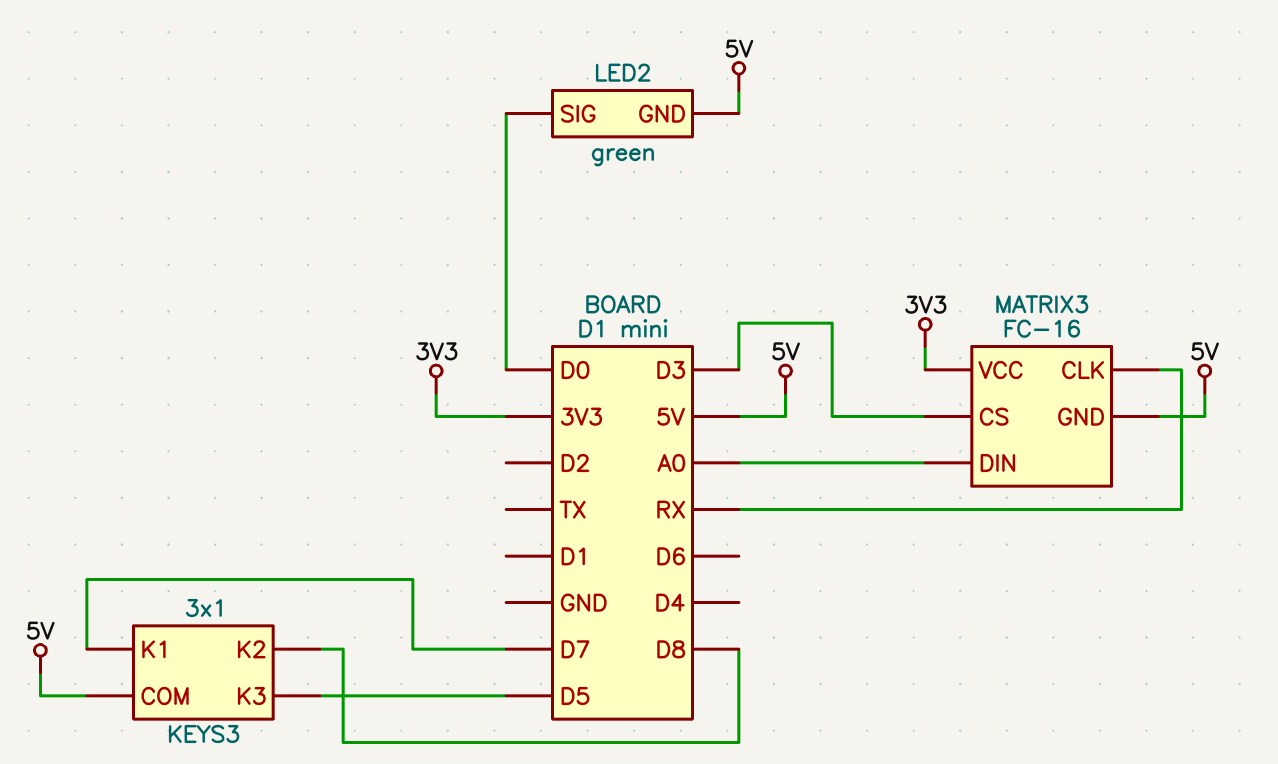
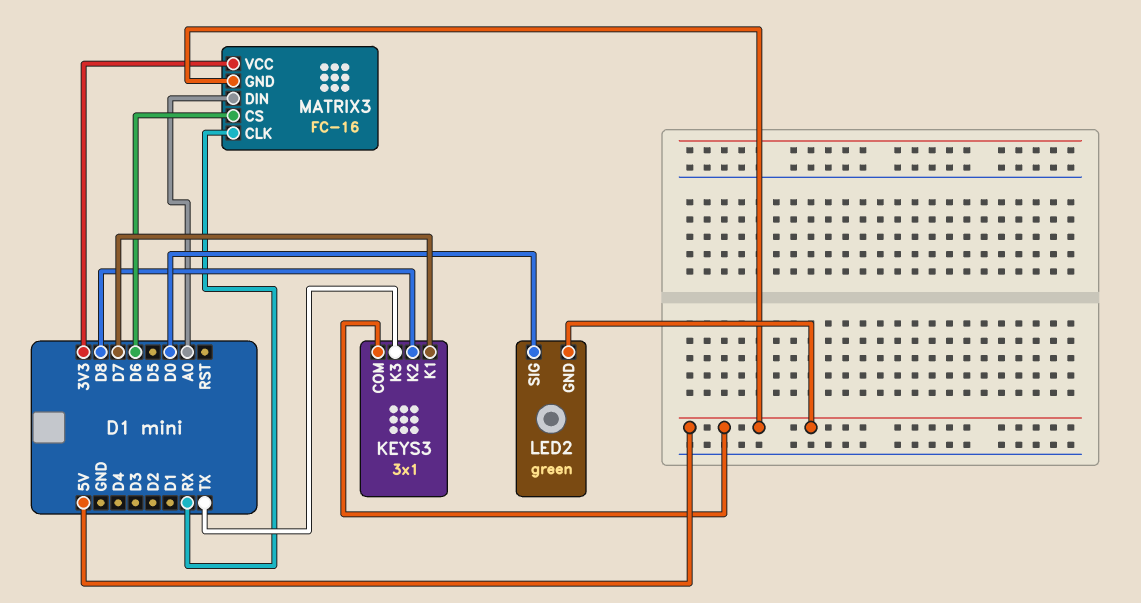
KEYS3 pin K3: D5 -> TX
MATRIX3 pin CS: D3 -> D6

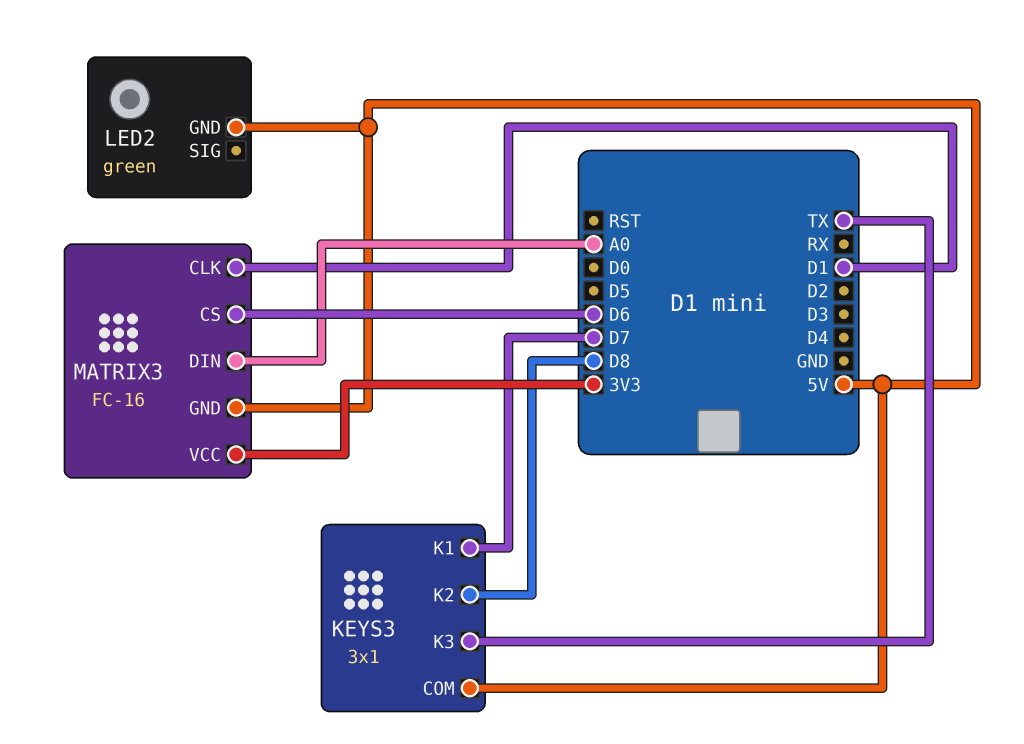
LED2 pin SIG: D0 -> none
MATRIX3 pin CLK: RX -> D1

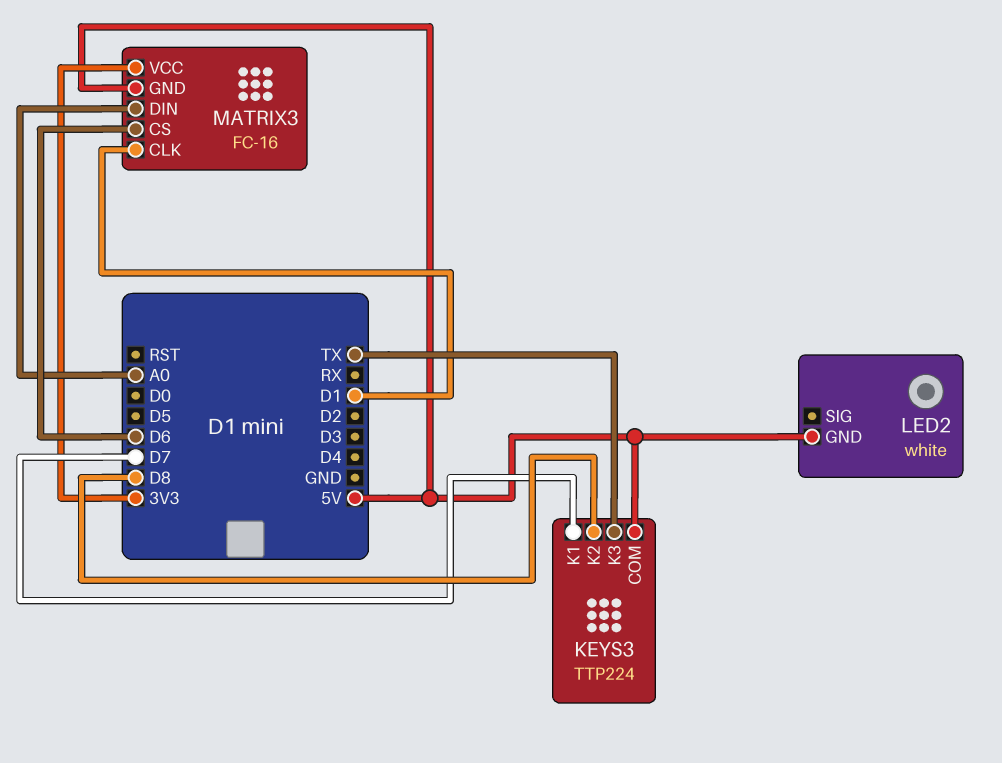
KEYS3: 3x1 -> TTP224
LED2: green -> white

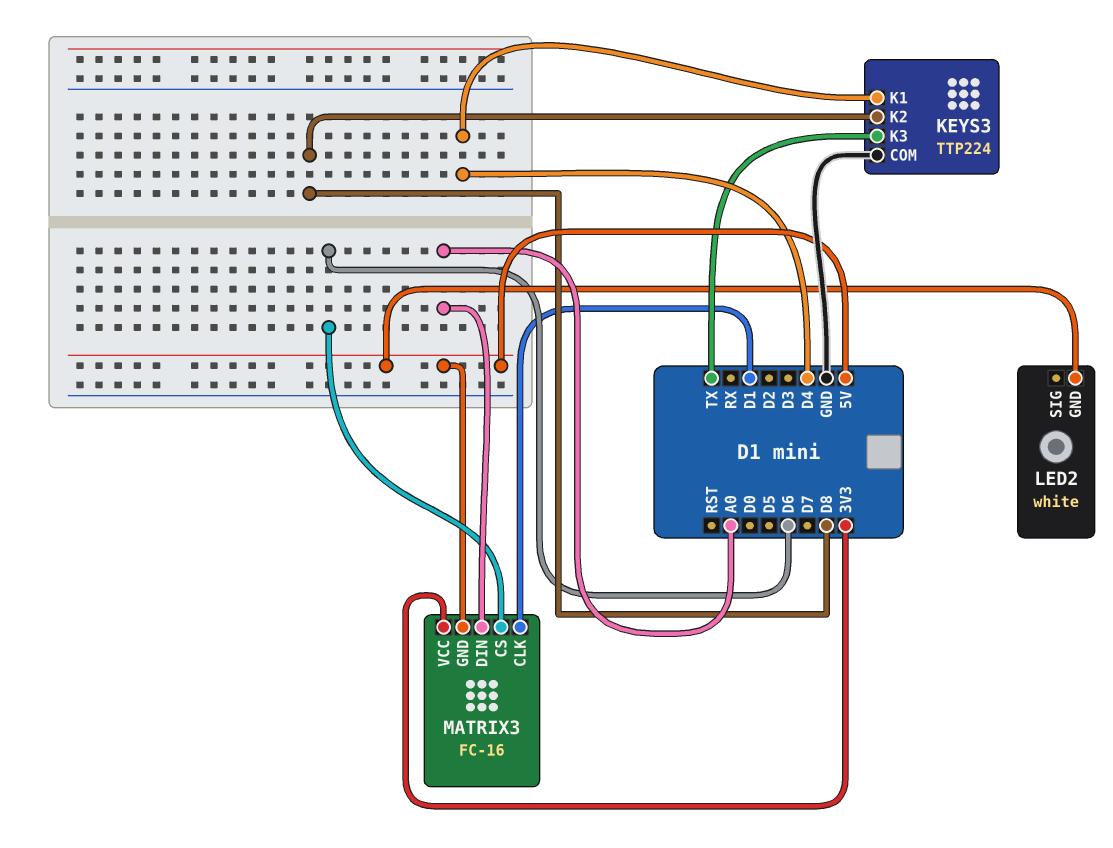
KEYS3 pin COM: 5V -> GND
KEYS3 pin K1: D7 -> D4

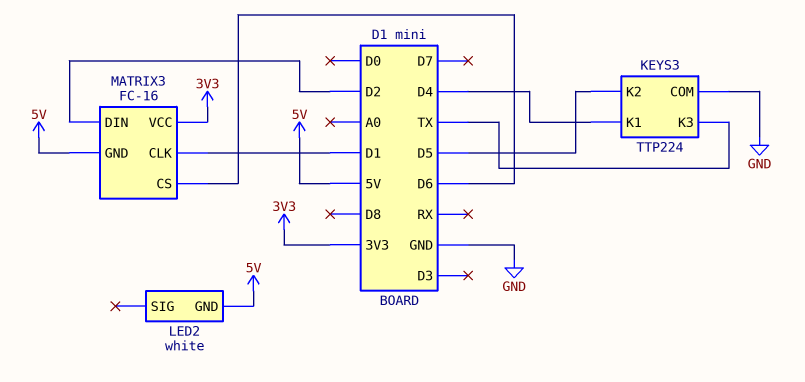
KEYS3 pin K2: D8 -> D5
MATRIX3 pin DIN: A0 -> D2

